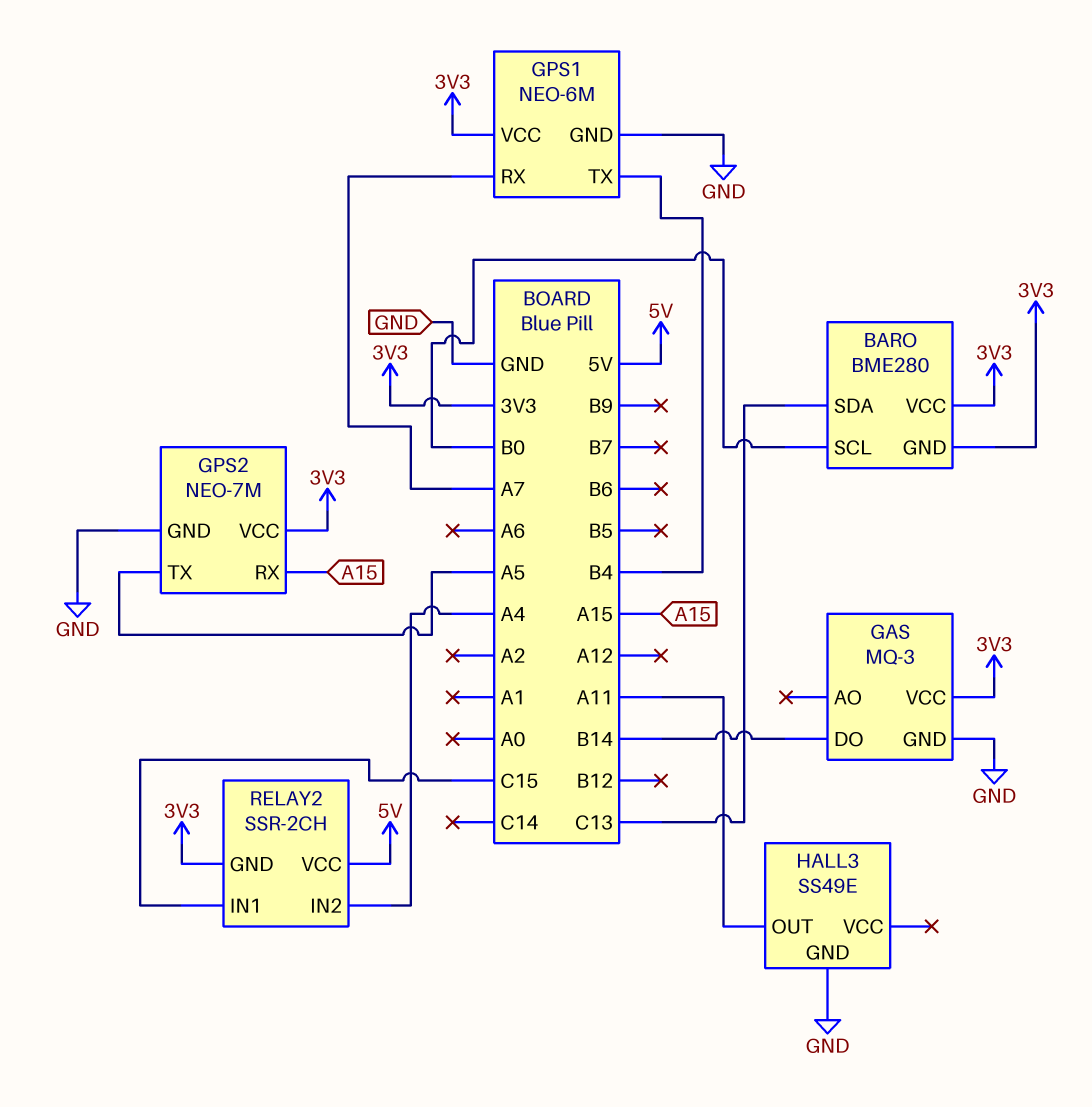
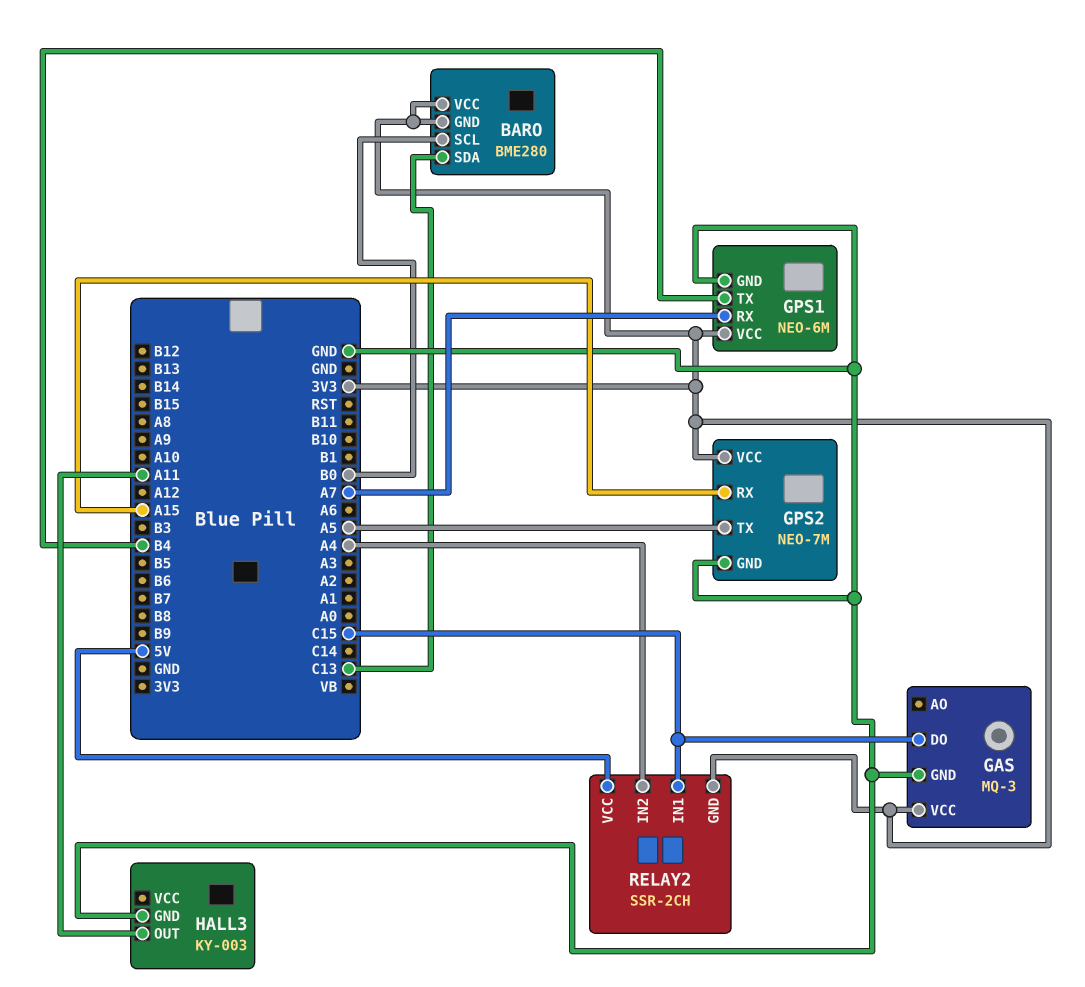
GAS pin DO: B14 -> C15
HALL3: SS49E -> KY-003

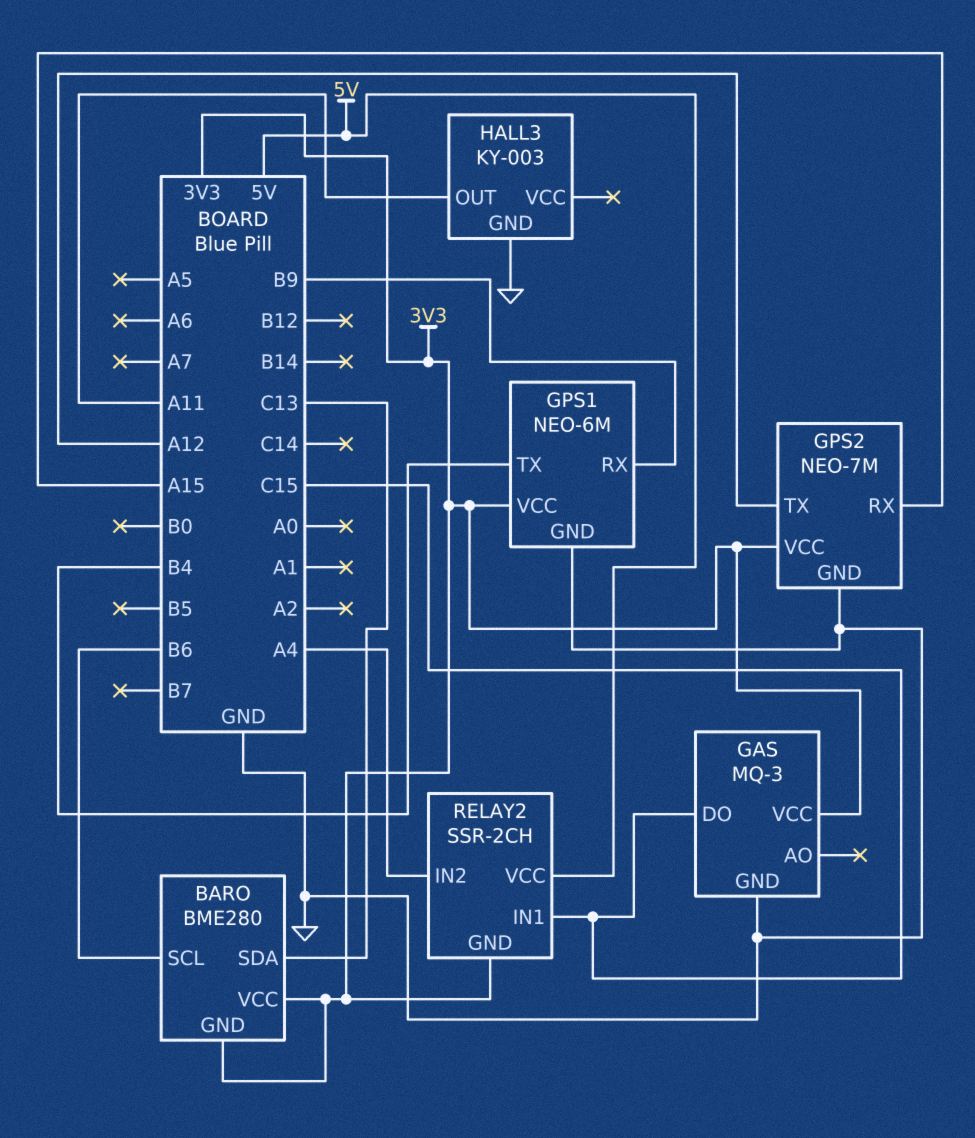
BARO pin SCL: B0 -> B6
GPS1 pin RX: A7 -> B9
GPS2 pin TX: A5 -> A12

